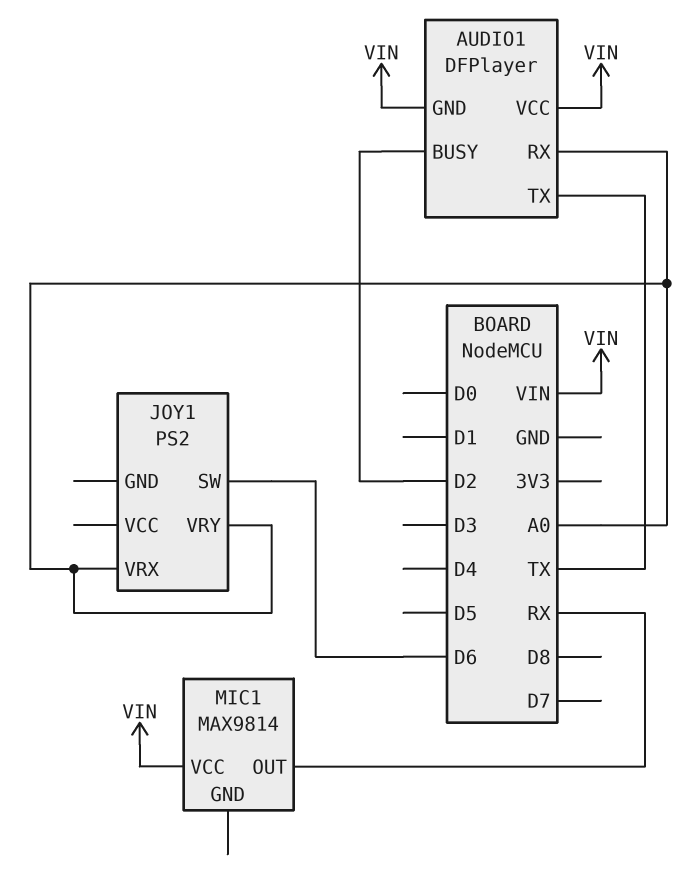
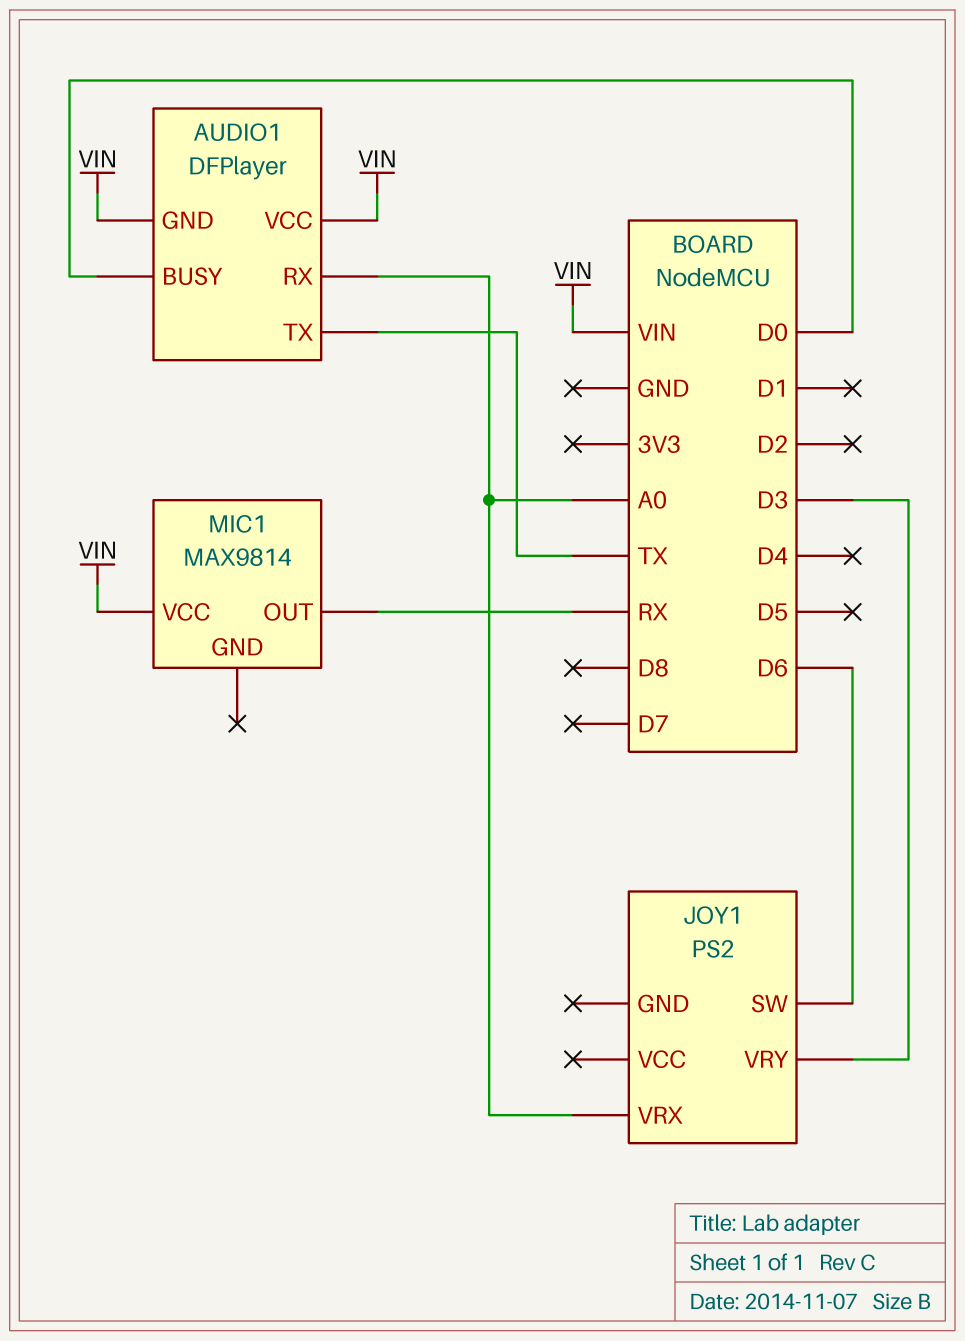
AUDIO1 pin BUSY: D2 -> D0
JOY1 pin VRY: A0 -> D3

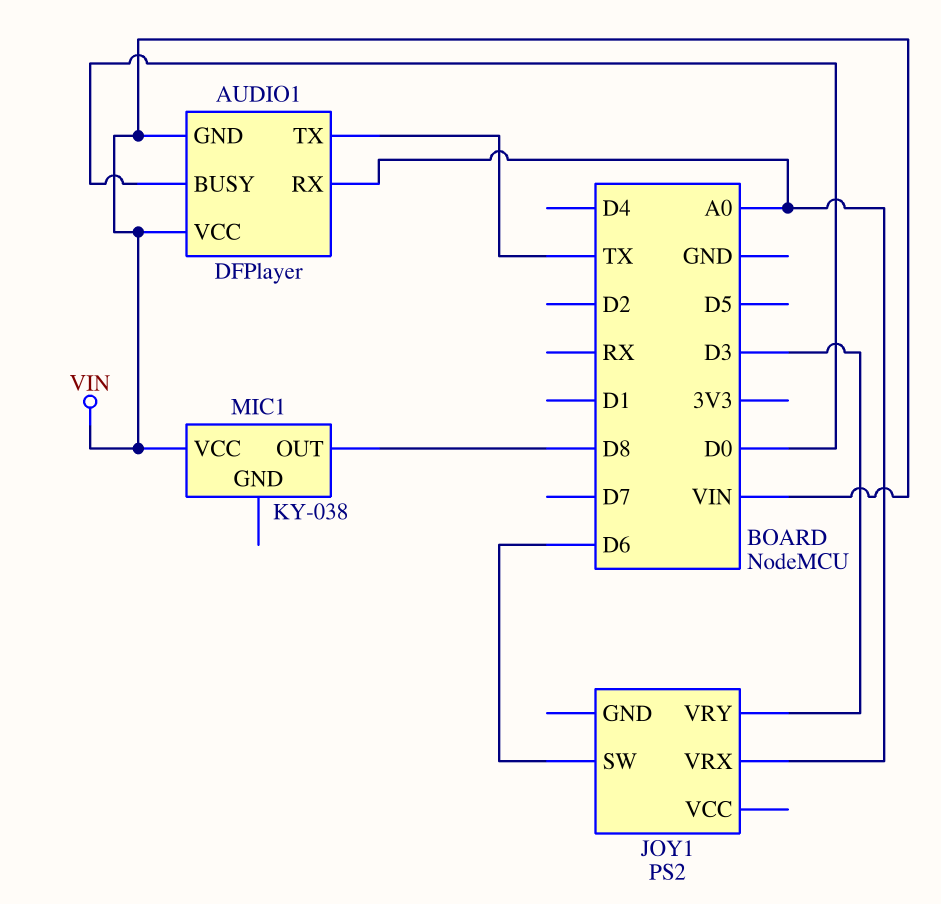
MIC1: MAX9814 -> KY-038
MIC1 pin OUT: RX -> D8

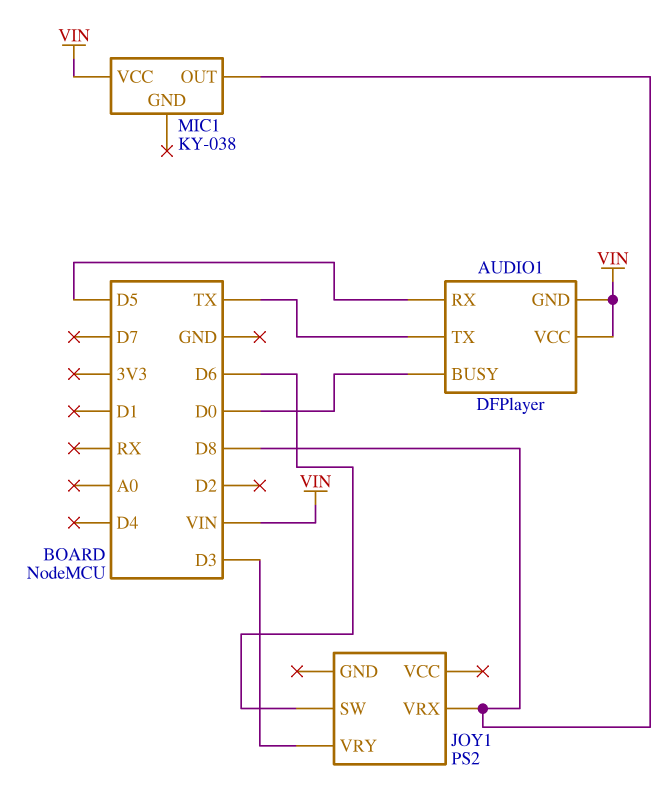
AUDIO1 pin RX: A0 -> D5
JOY1 pin VRX: A0 -> D8

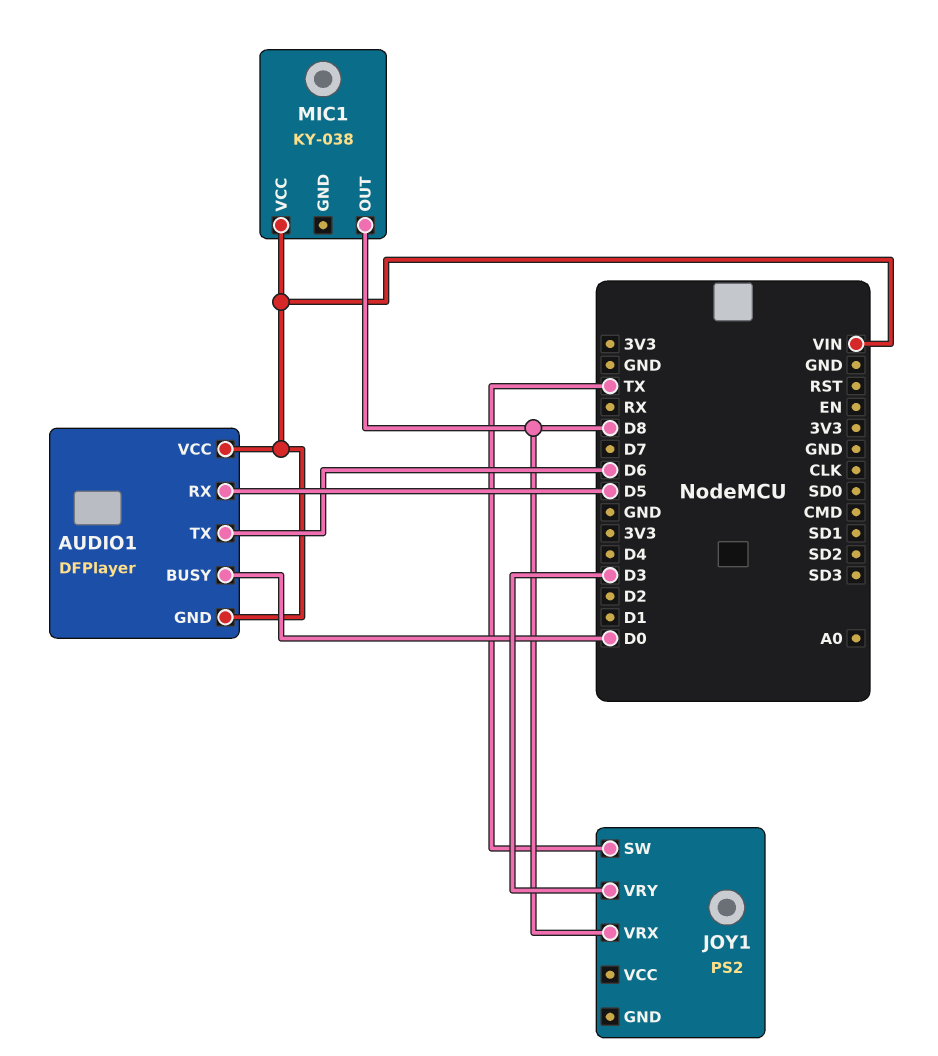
AUDIO1 pin TX: TX -> D6
JOY1 pin SW: D6 -> TX

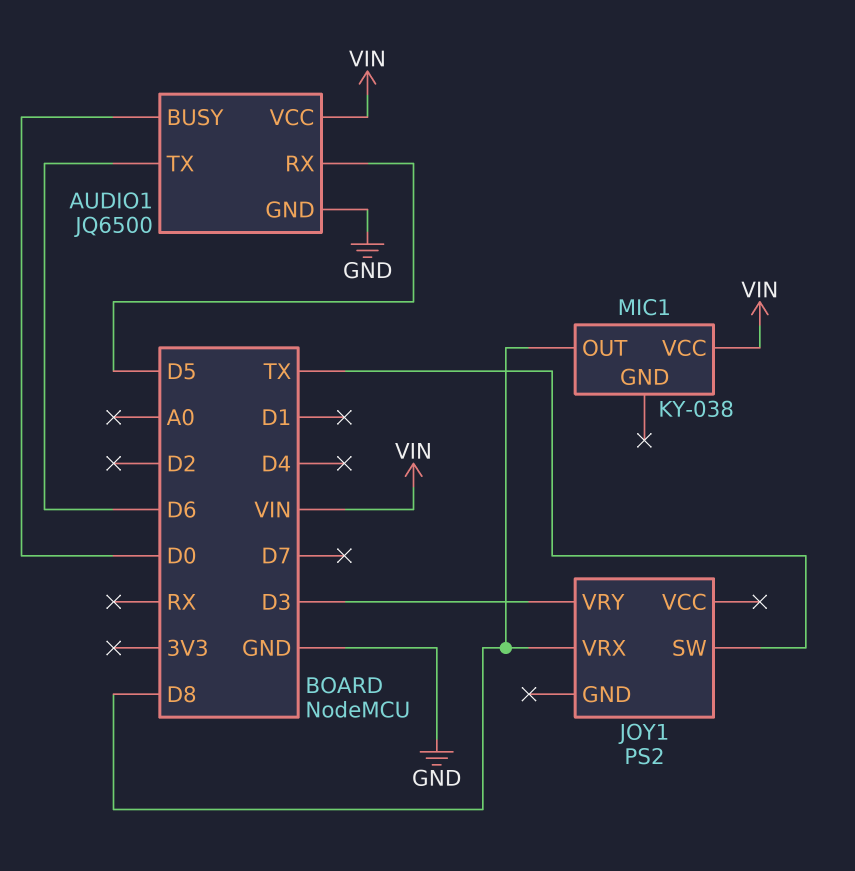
AUDIO1: DFPlayer -> JQ6500
AUDIO1 pin GND: VIN -> GND

